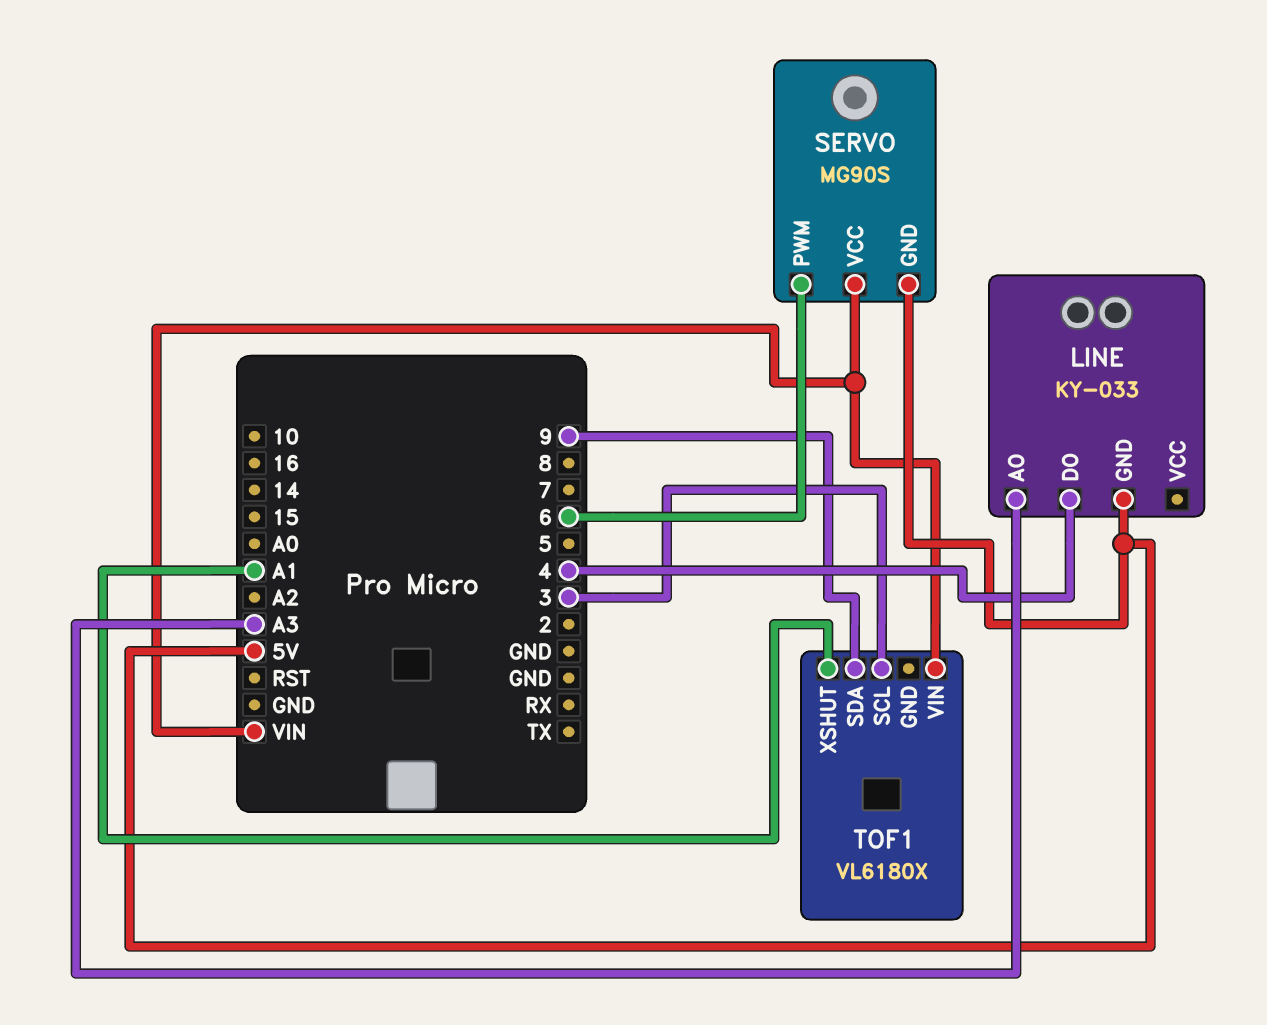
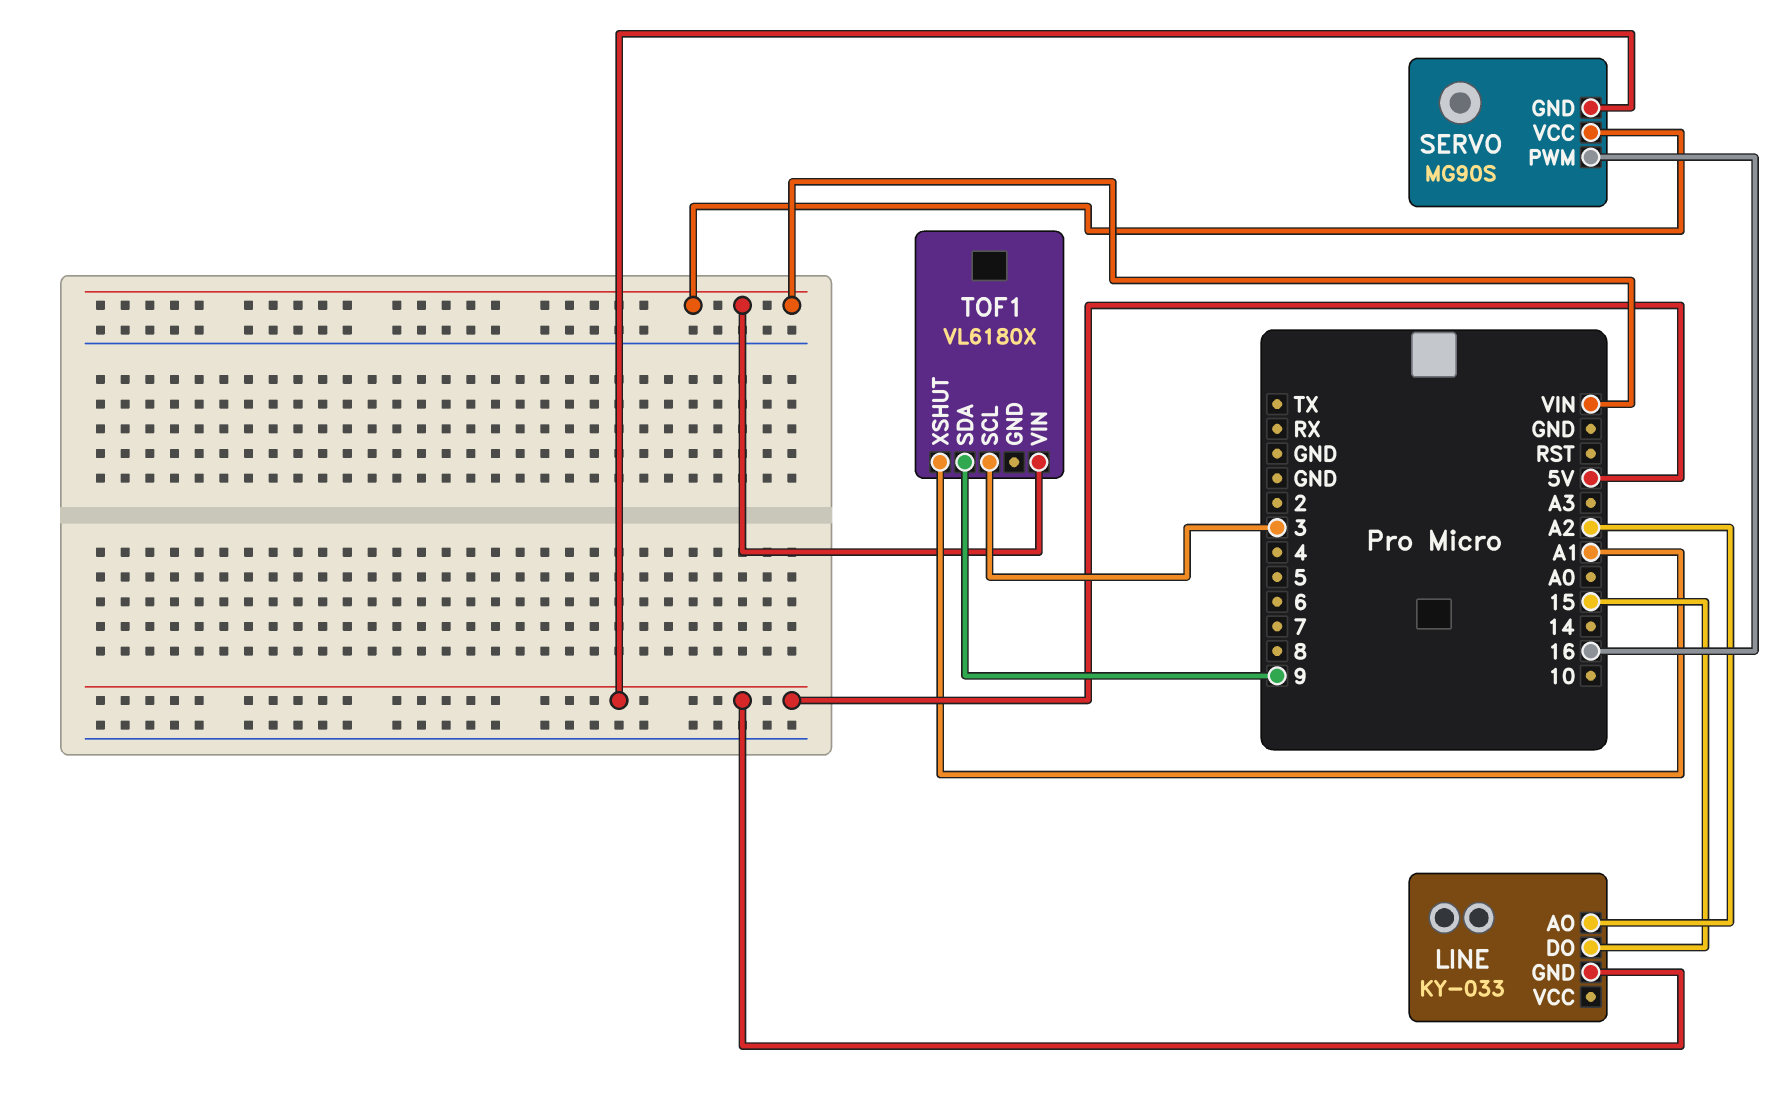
LINE pin AO: A3 -> A2
LINE pin DO: 4 -> 15
SERVO pin PWM: 6 -> 16

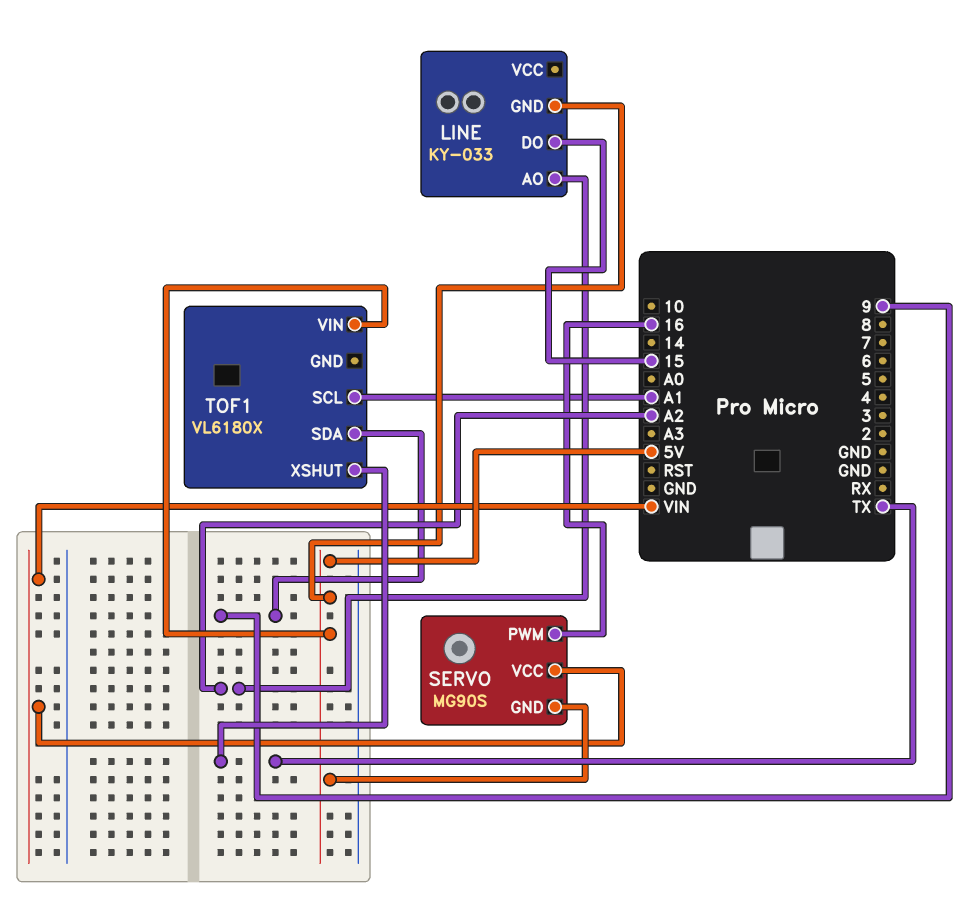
TOF1 pin SCL: 3 -> A1
TOF1 pin VIN: VIN -> 5V
TOF1 pin XSHUT: A1 -> TX

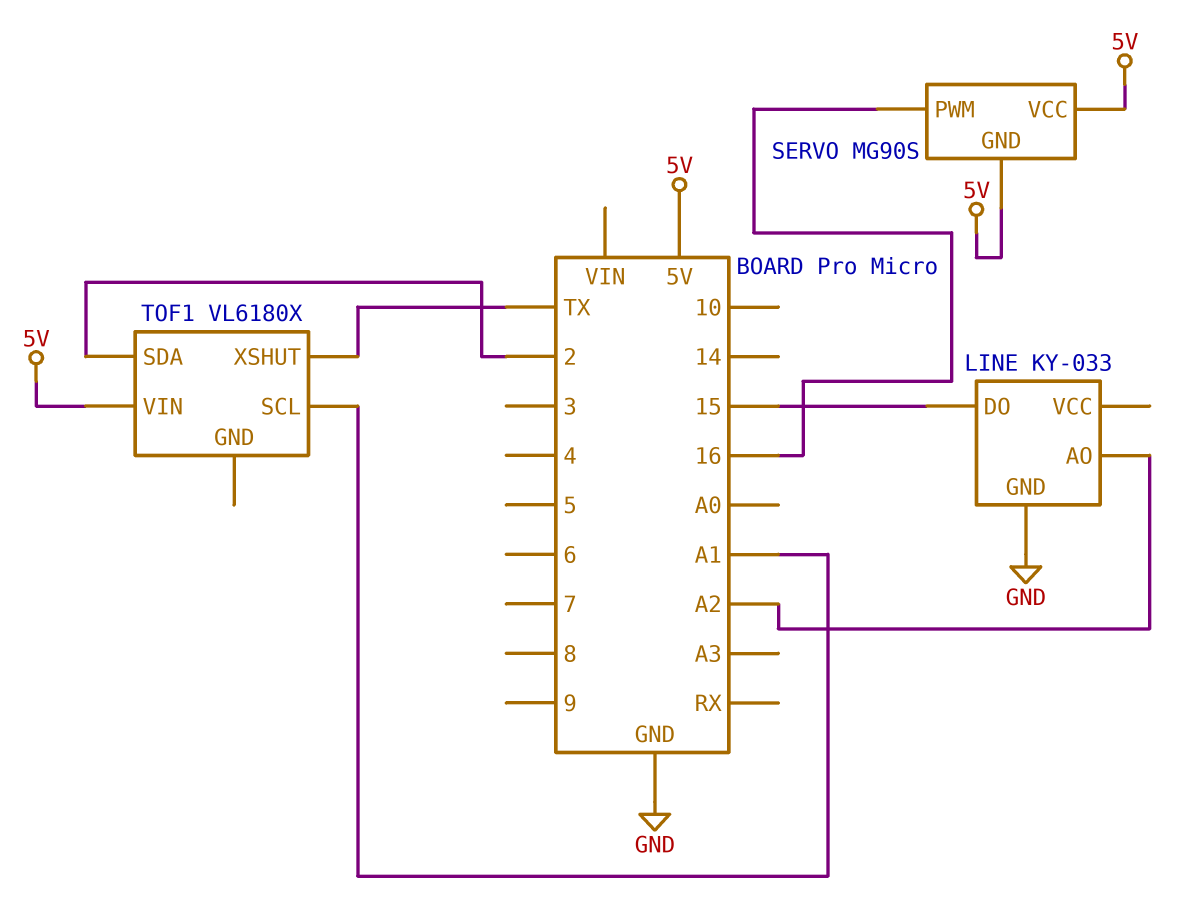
LINE pin GND: 5V -> GND
SERVO pin VCC: VIN -> 5V
TOF1 pin SDA: 9 -> 2

